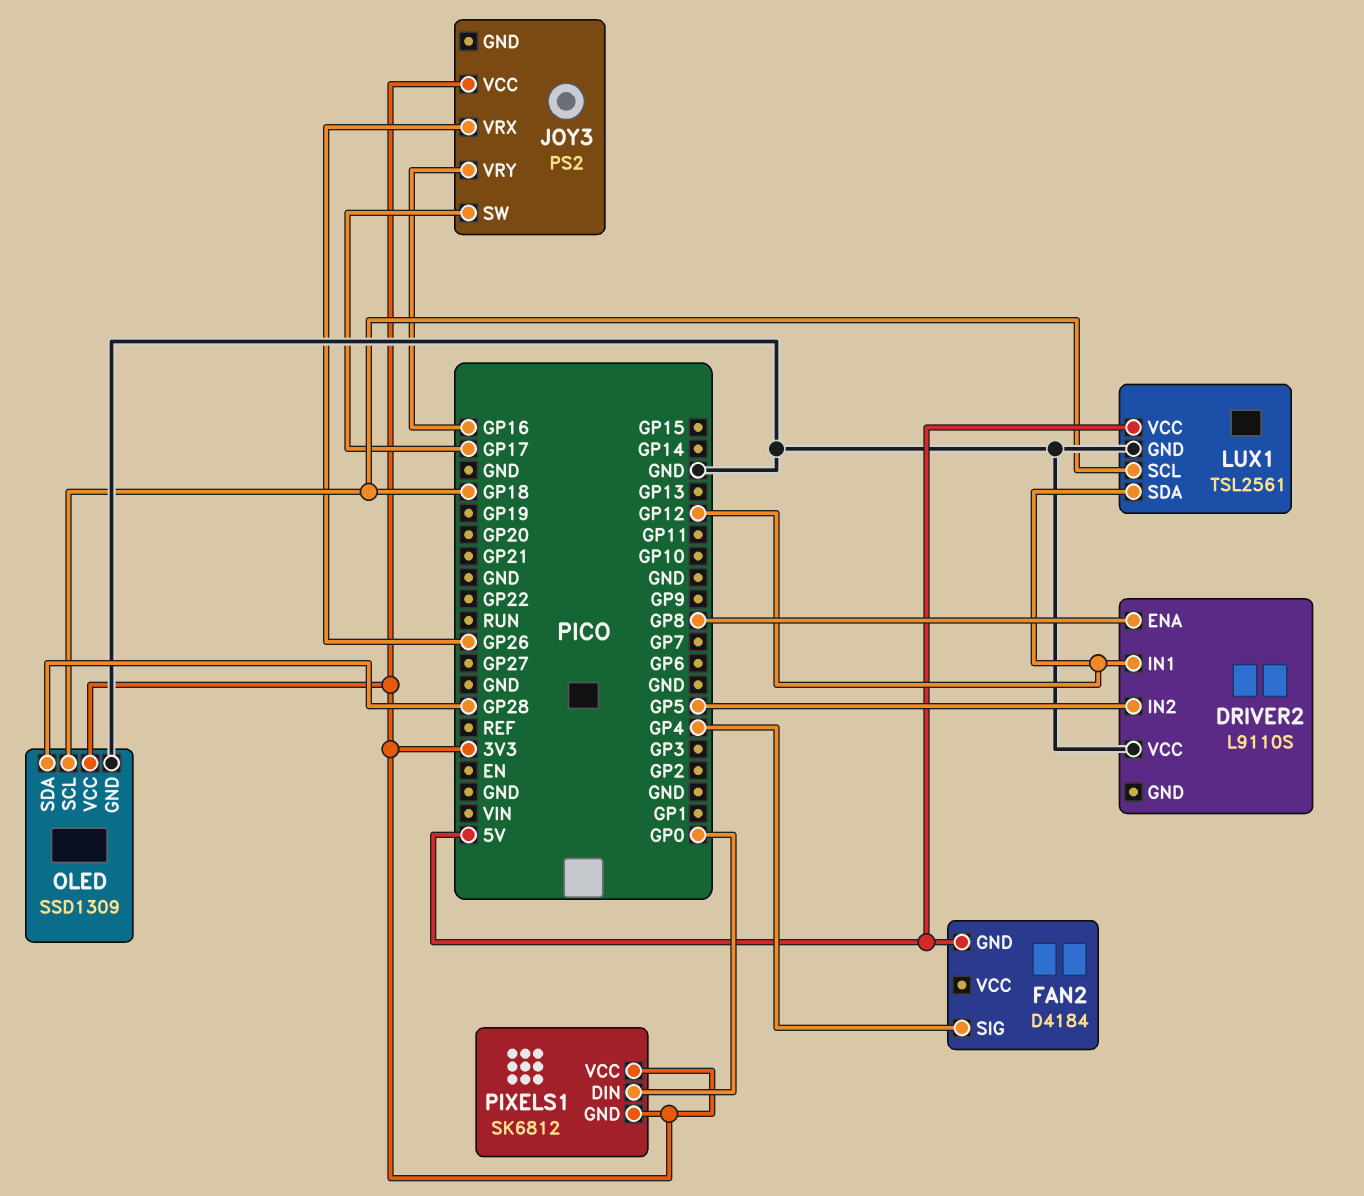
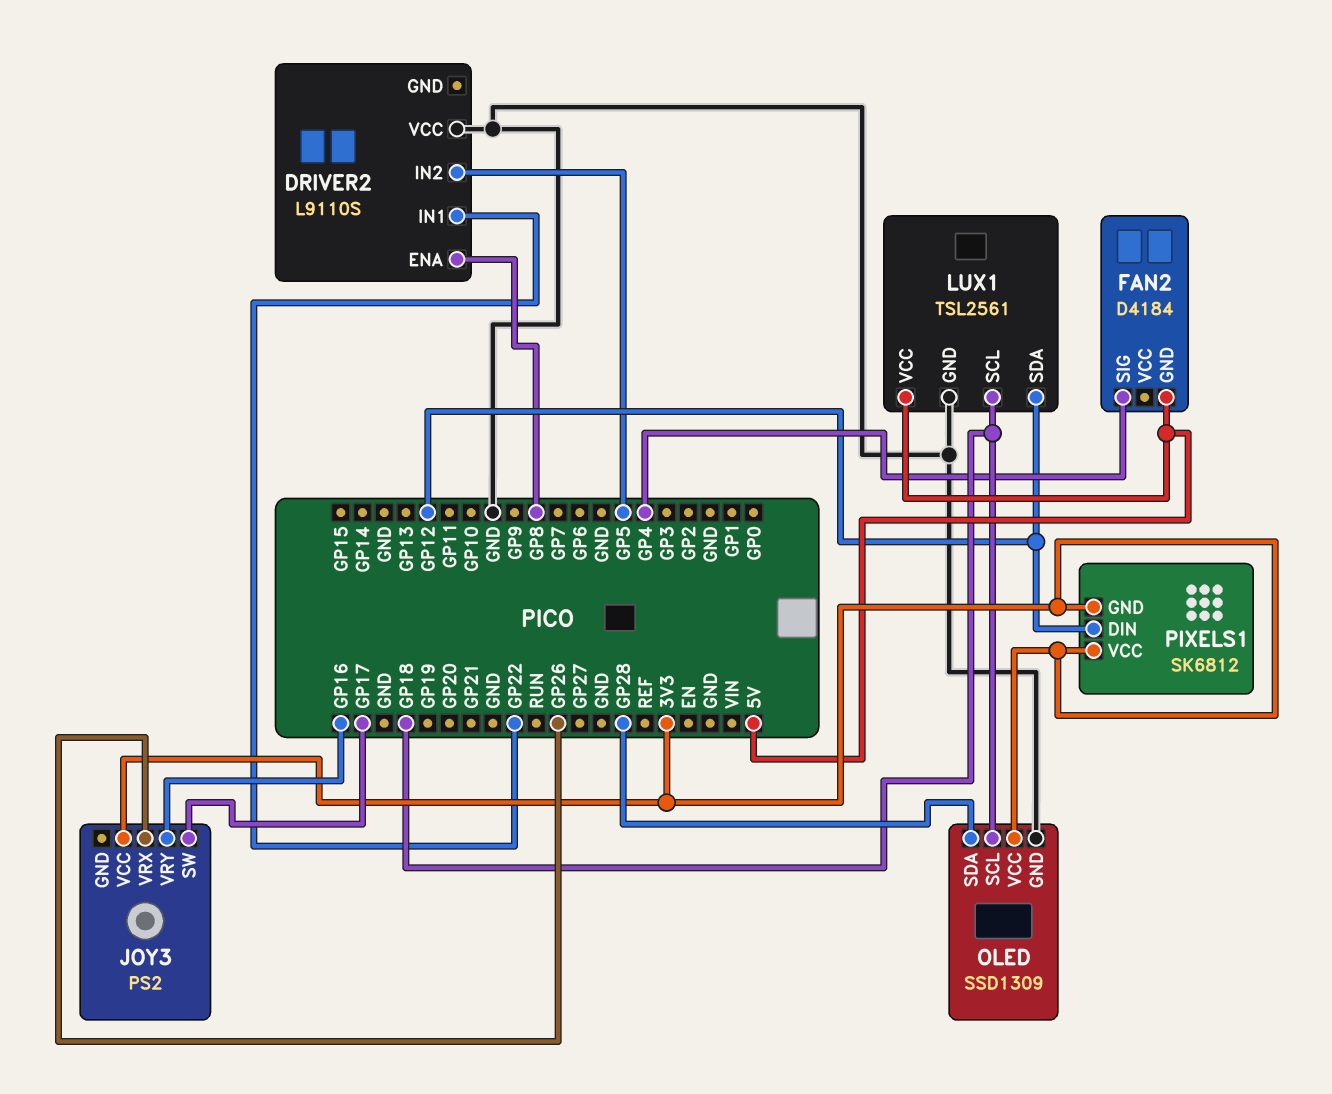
DRIVER2 pin IN1: GP12 -> GP22
PIXELS1 pin DIN: GP0 -> GP12

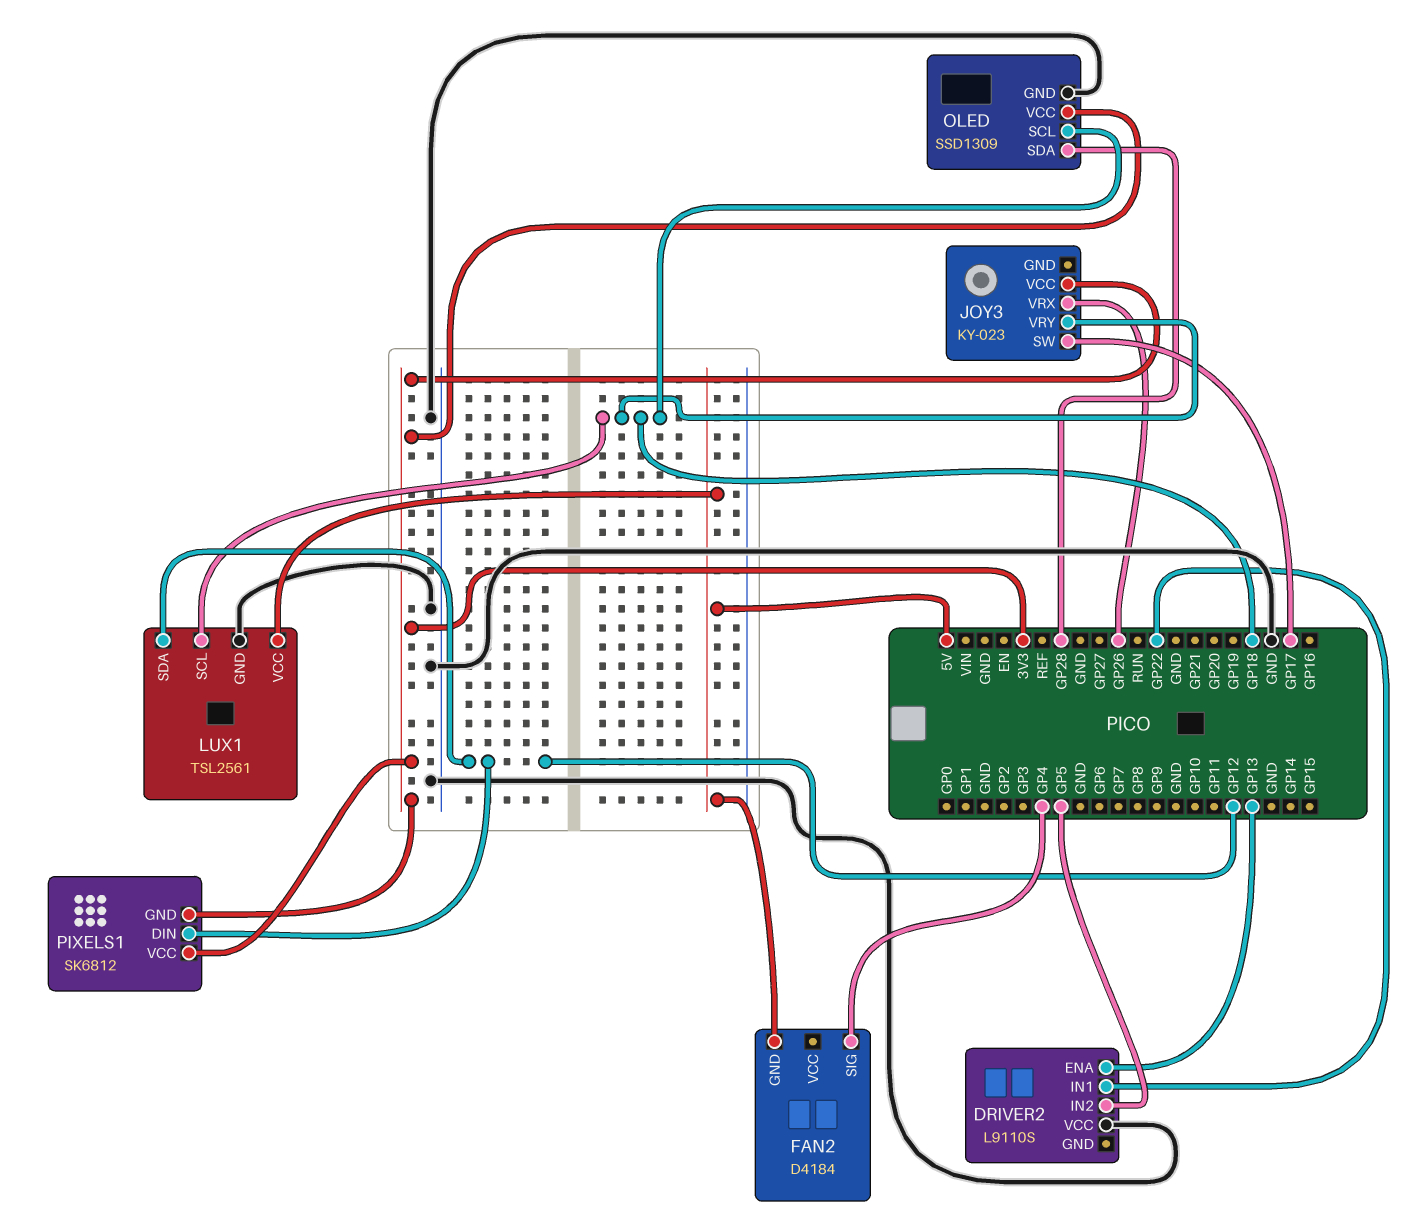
DRIVER2 pin ENA: GP8 -> GP13
JOY3: PS2 -> KY-023
JOY3 pin VRY: GP16 -> GP18

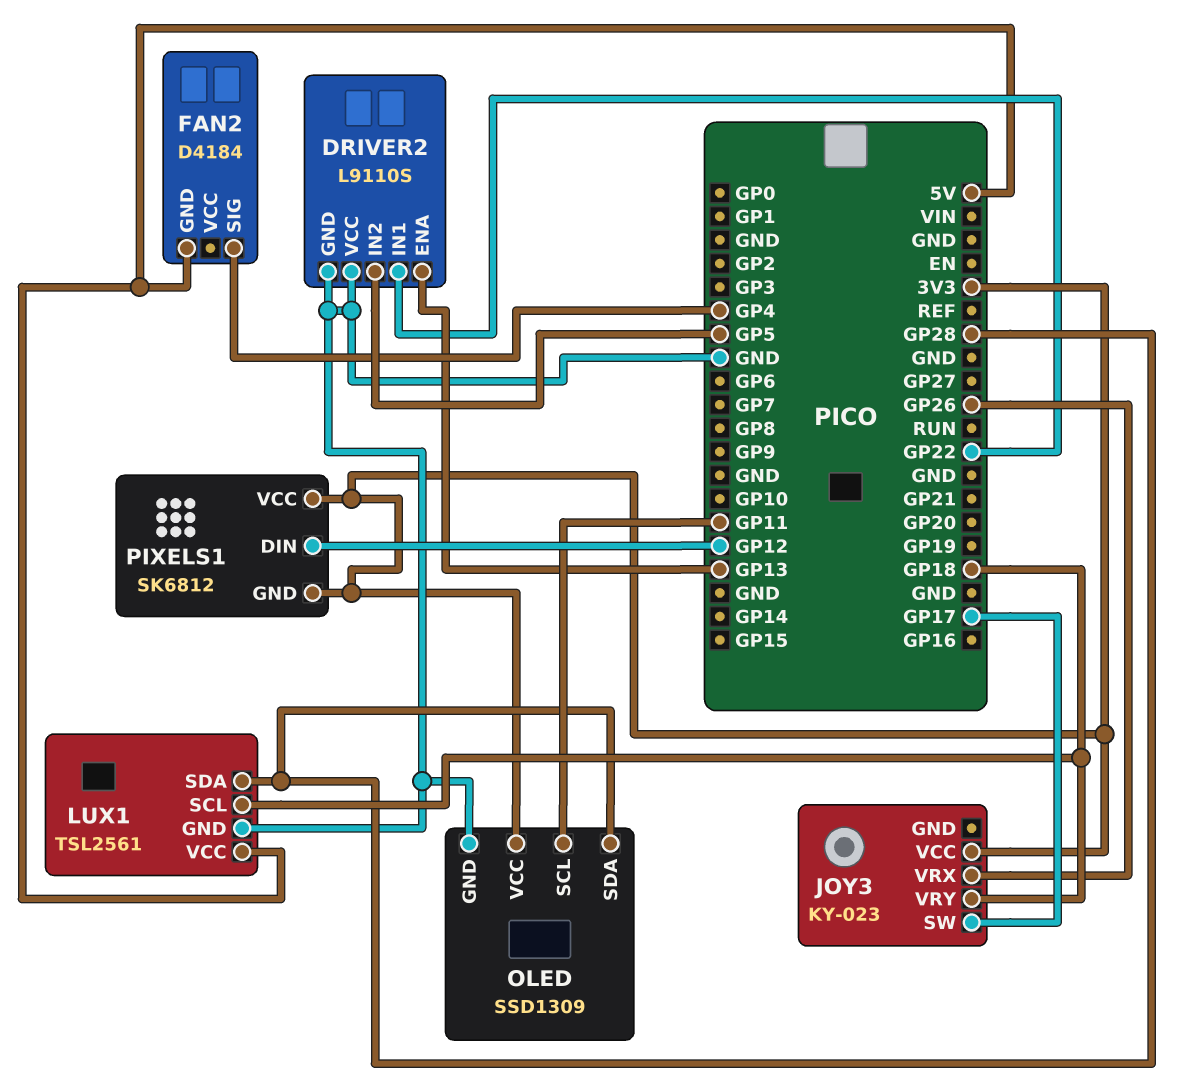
DRIVER2 pin GND: none -> GND
LUX1 pin SDA: GP12 -> GP28
OLED pin SCL: GP18 -> GP11

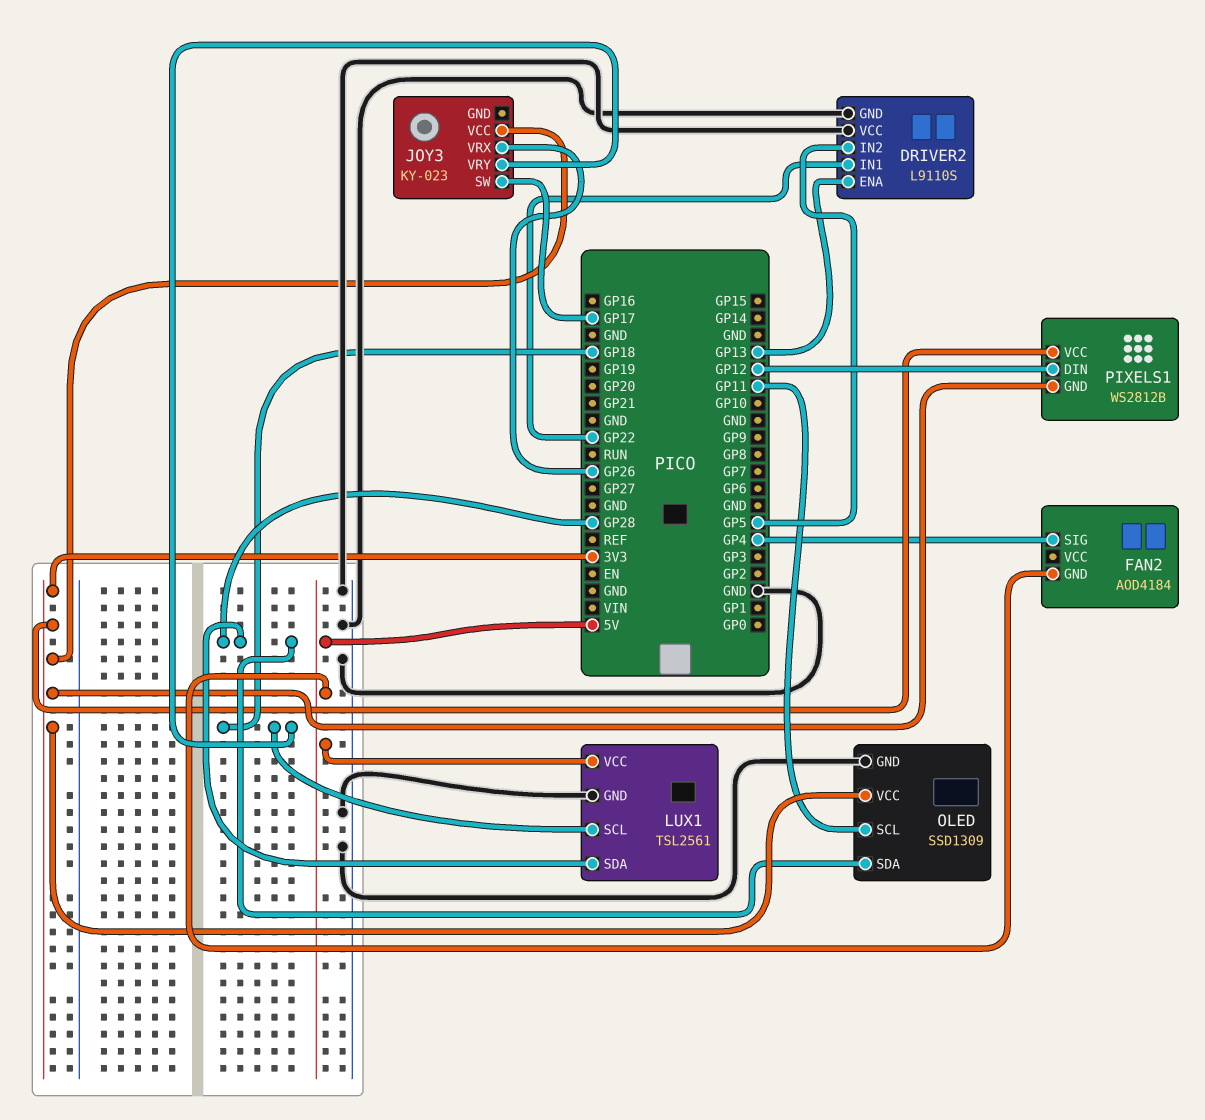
FAN2: D4184 -> AOD4184
PIXELS1: SK6812 -> WS2812B

